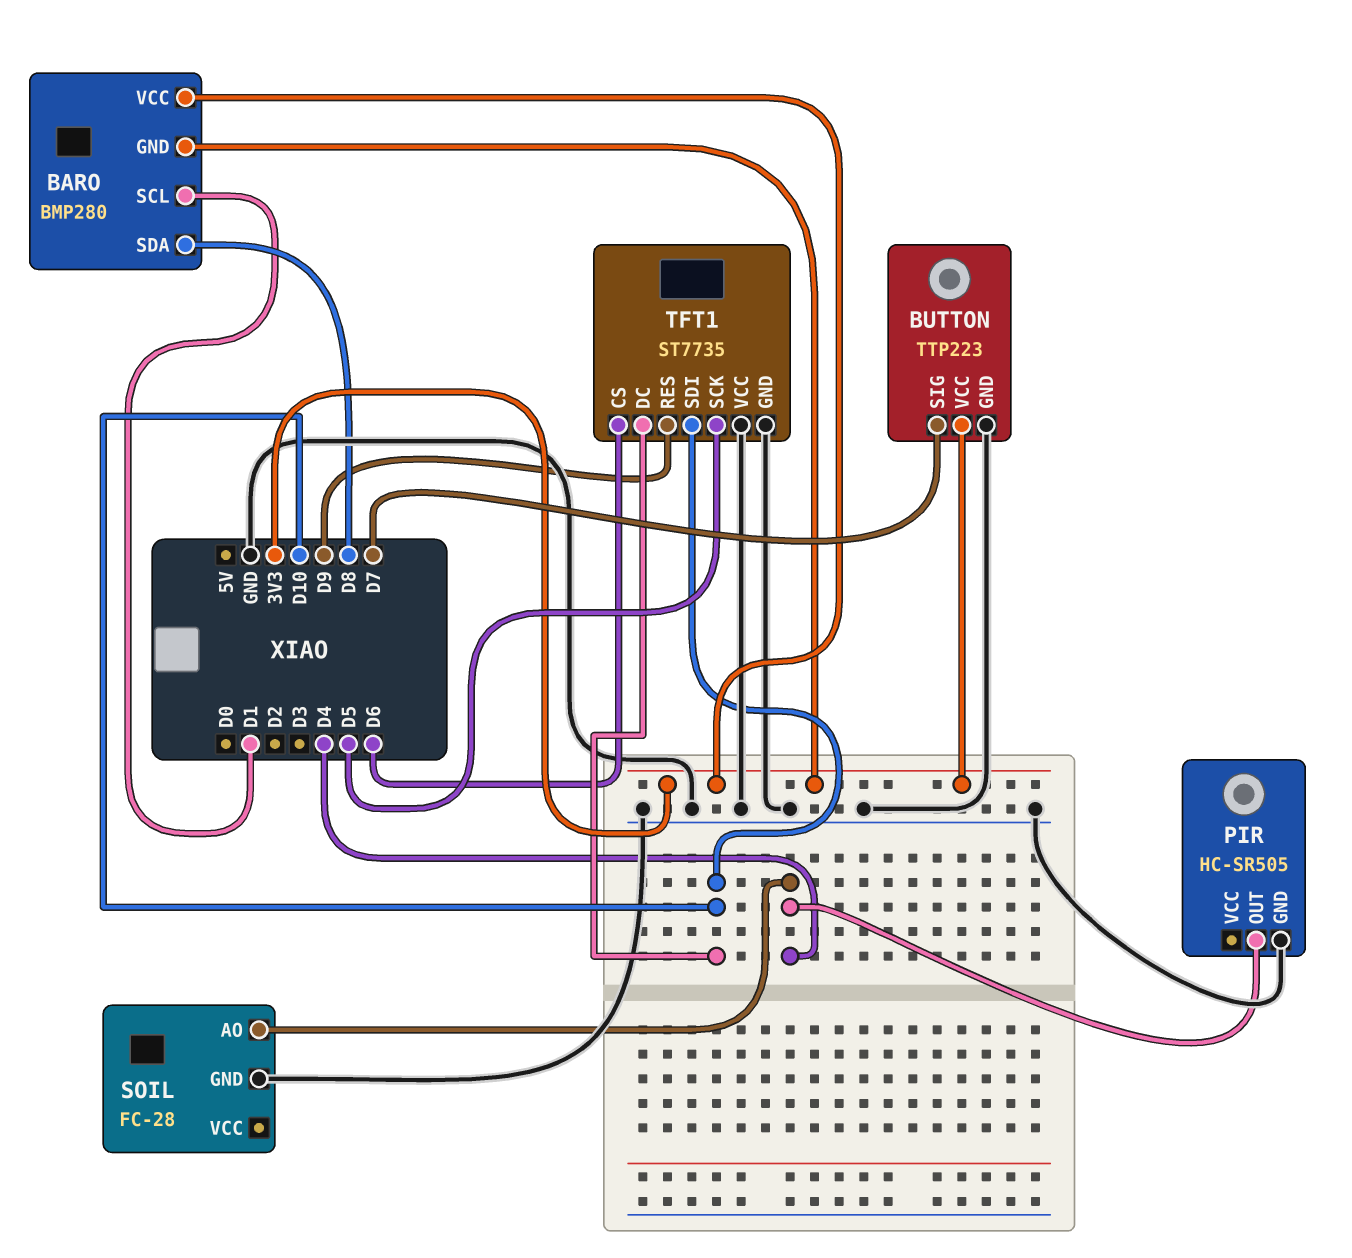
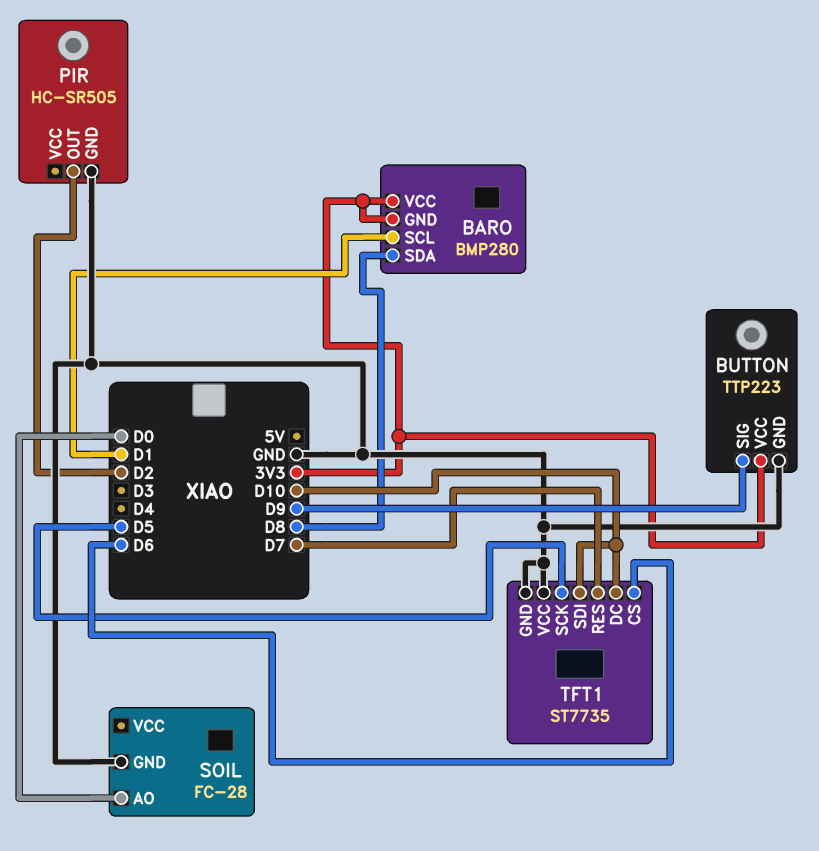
BUTTON pin SIG: D7 -> D9
PIR pin OUT: D4 -> D2
SOIL pin AO: D4 -> D0
TFT1 pin RES: D9 -> D7

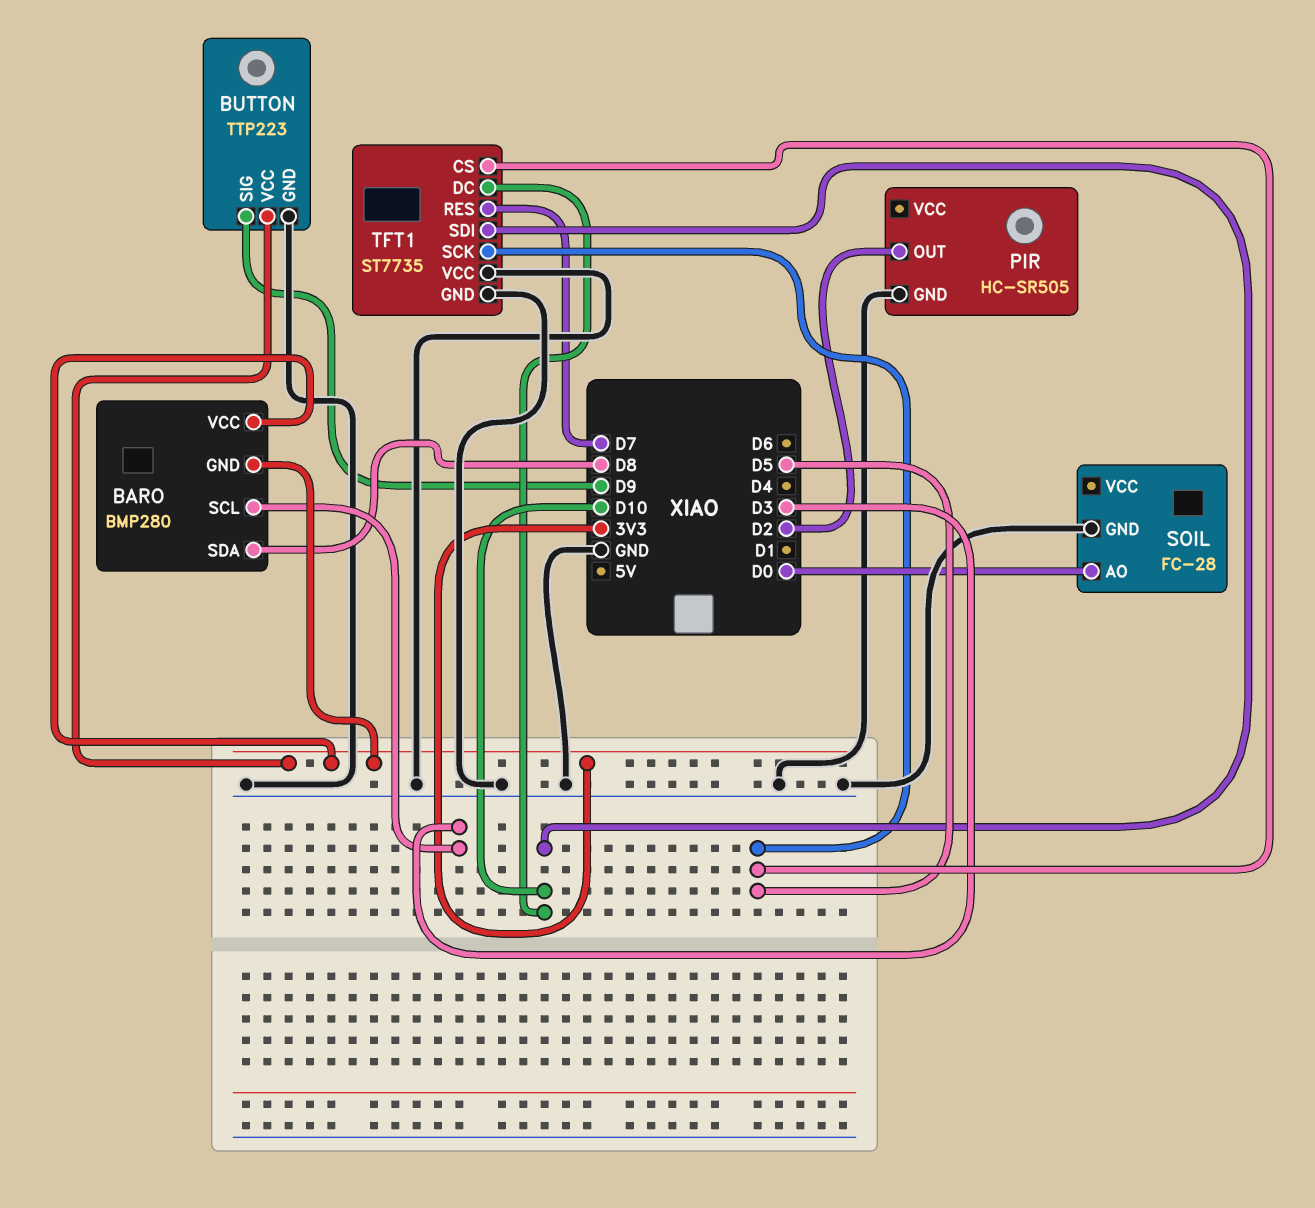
BARO pin SCL: D1 -> D3
TFT1 pin CS: D6 -> D5

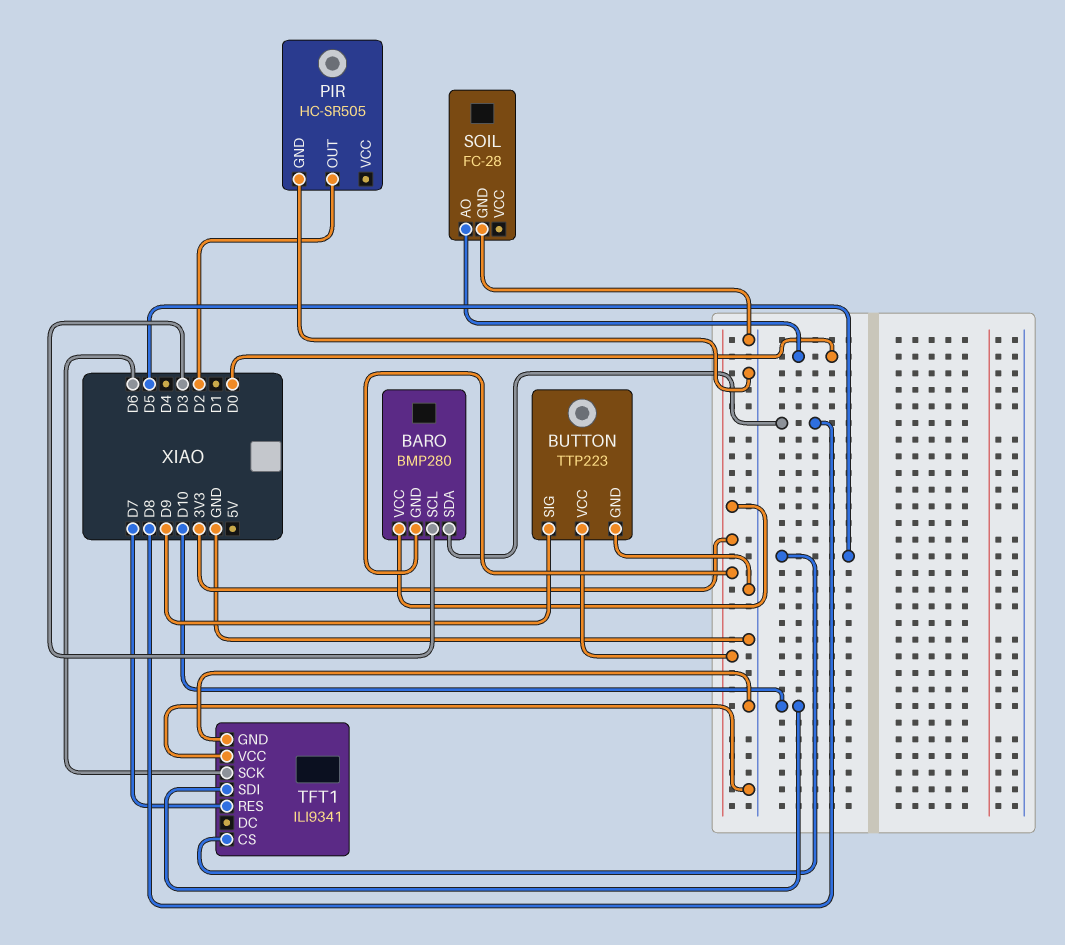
TFT1: ST7735 -> ILI9341
TFT1 pin DC: D10 -> none
TFT1 pin SCK: D5 -> D6

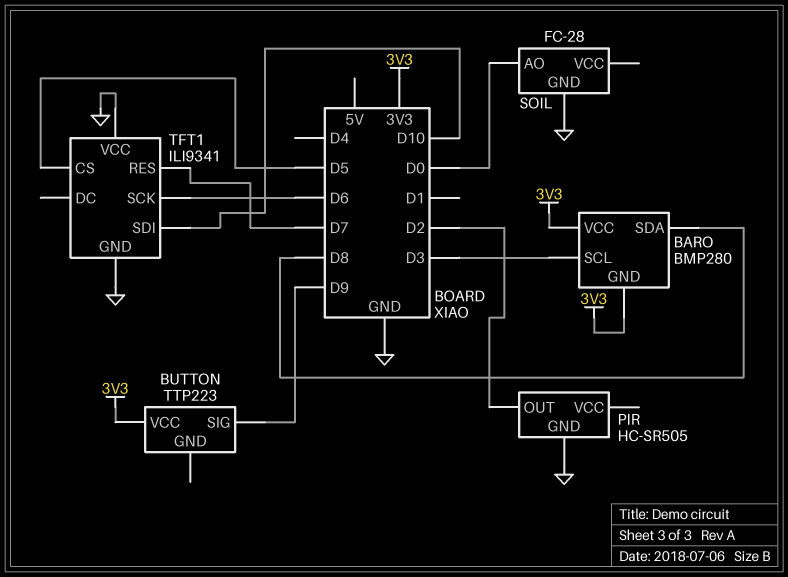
BUTTON pin GND: GND -> none

